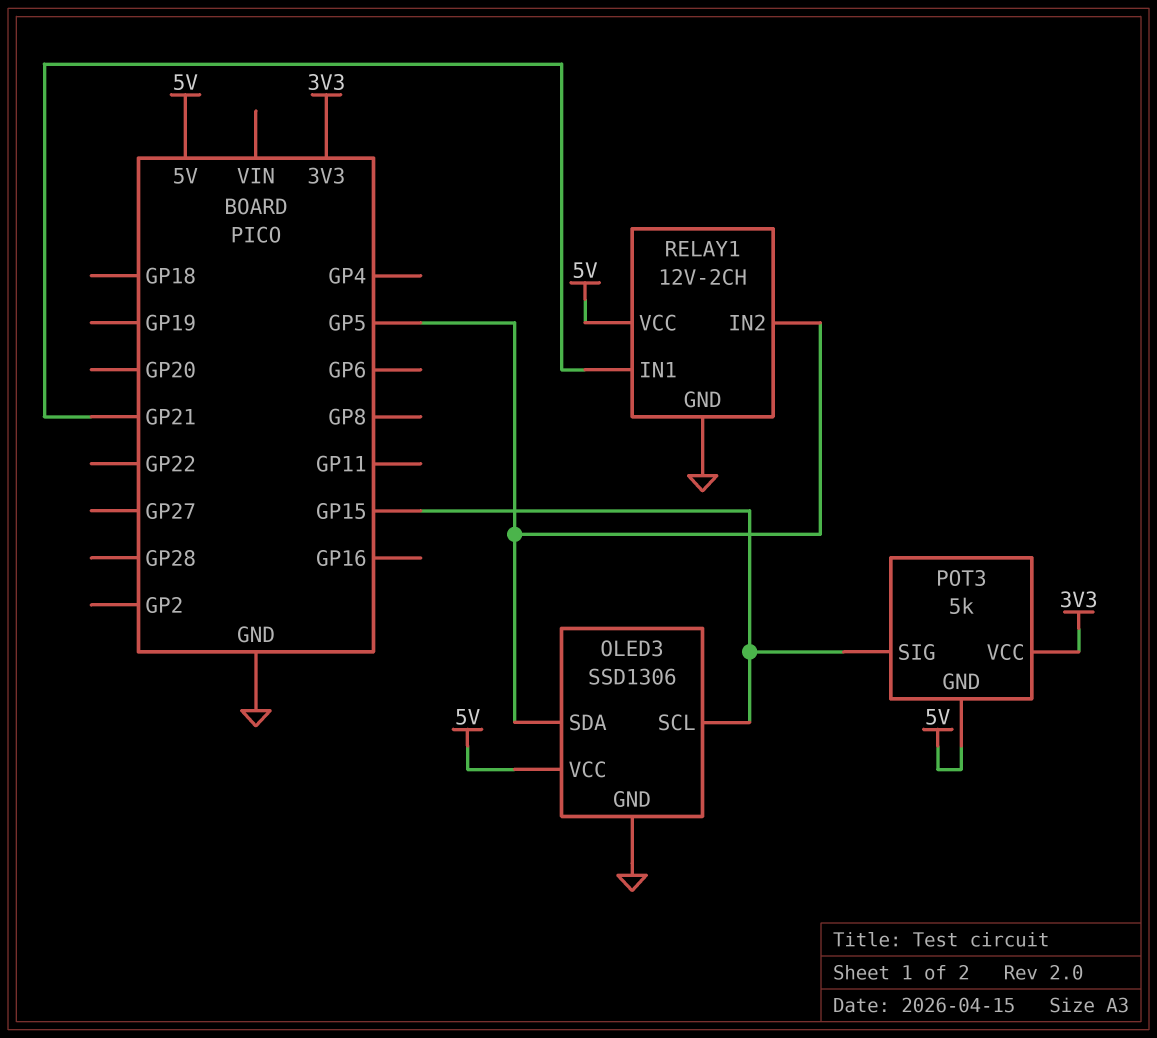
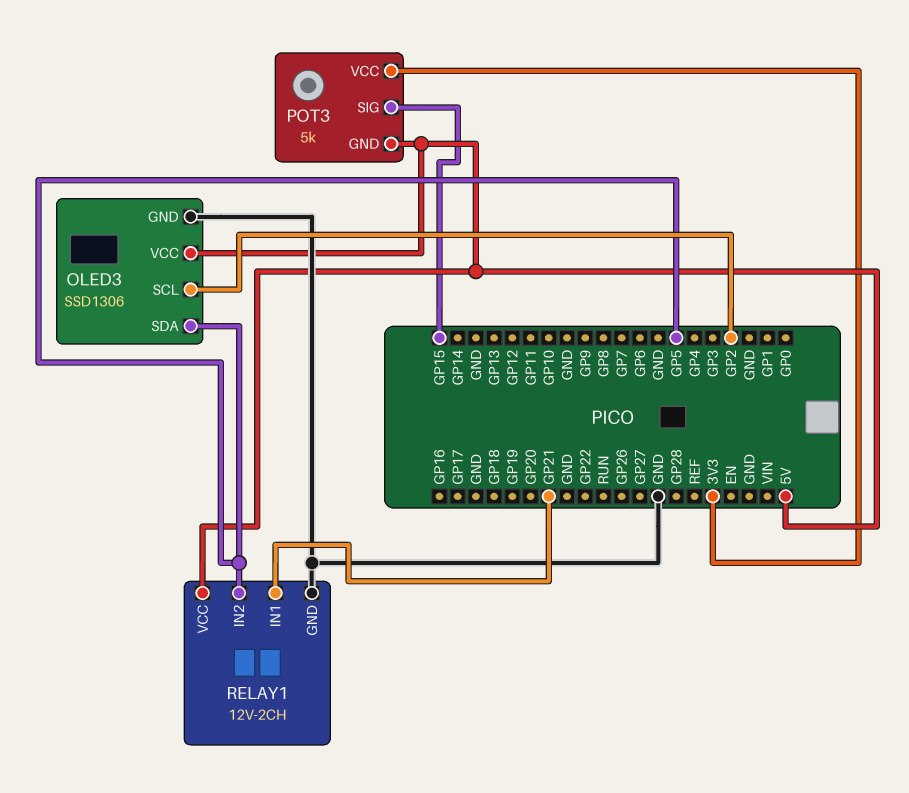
OLED3 pin SCL: GP15 -> GP2

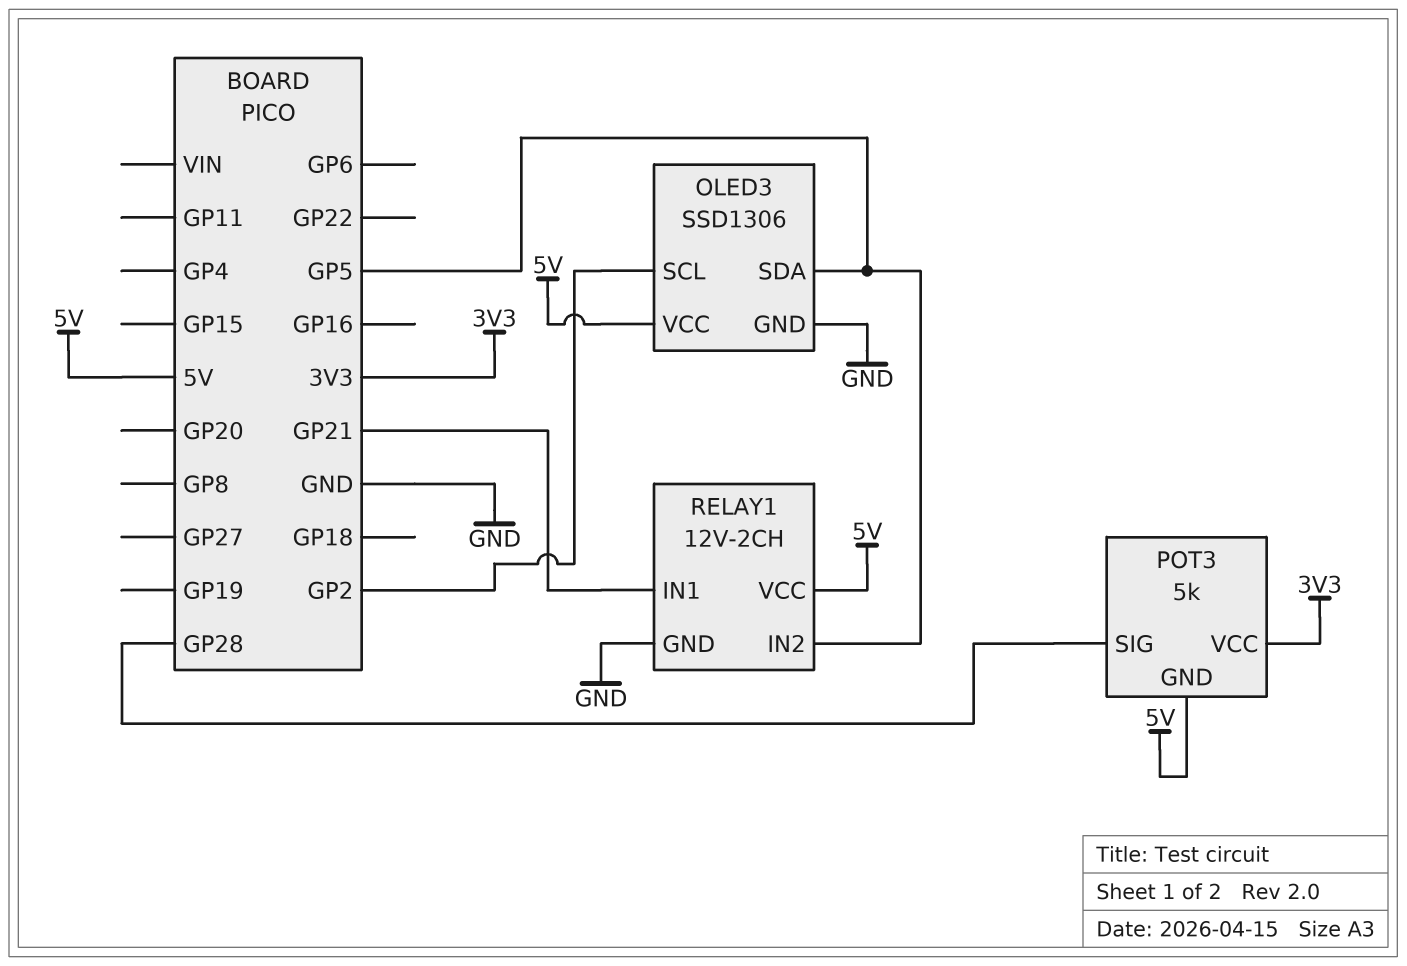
POT3 pin SIG: GP15 -> GP28

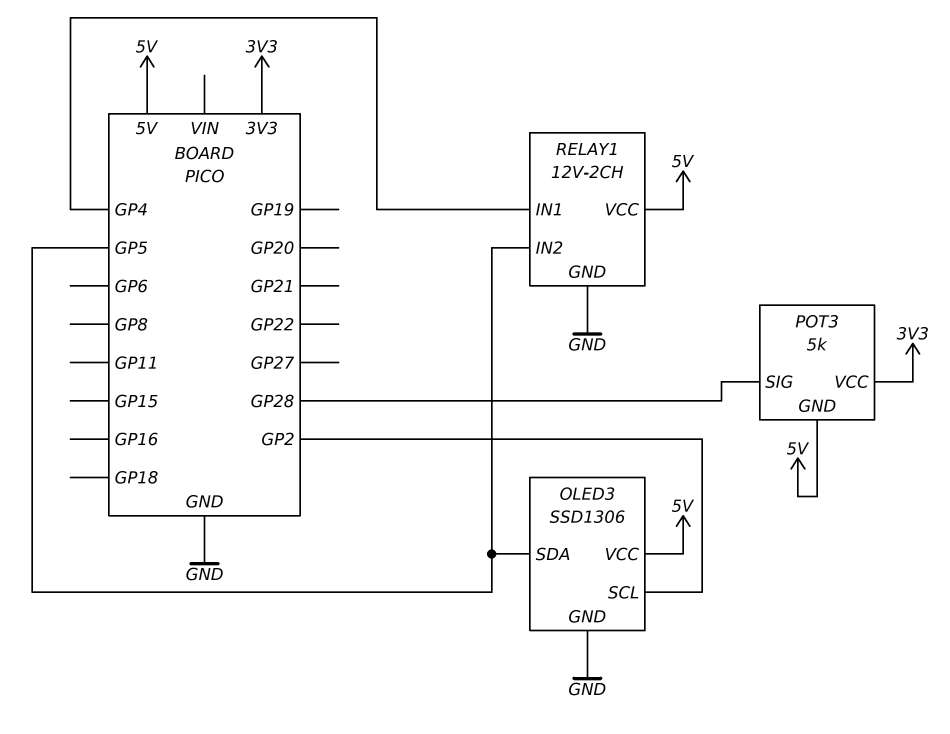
RELAY1 pin IN1: GP21 -> GP4

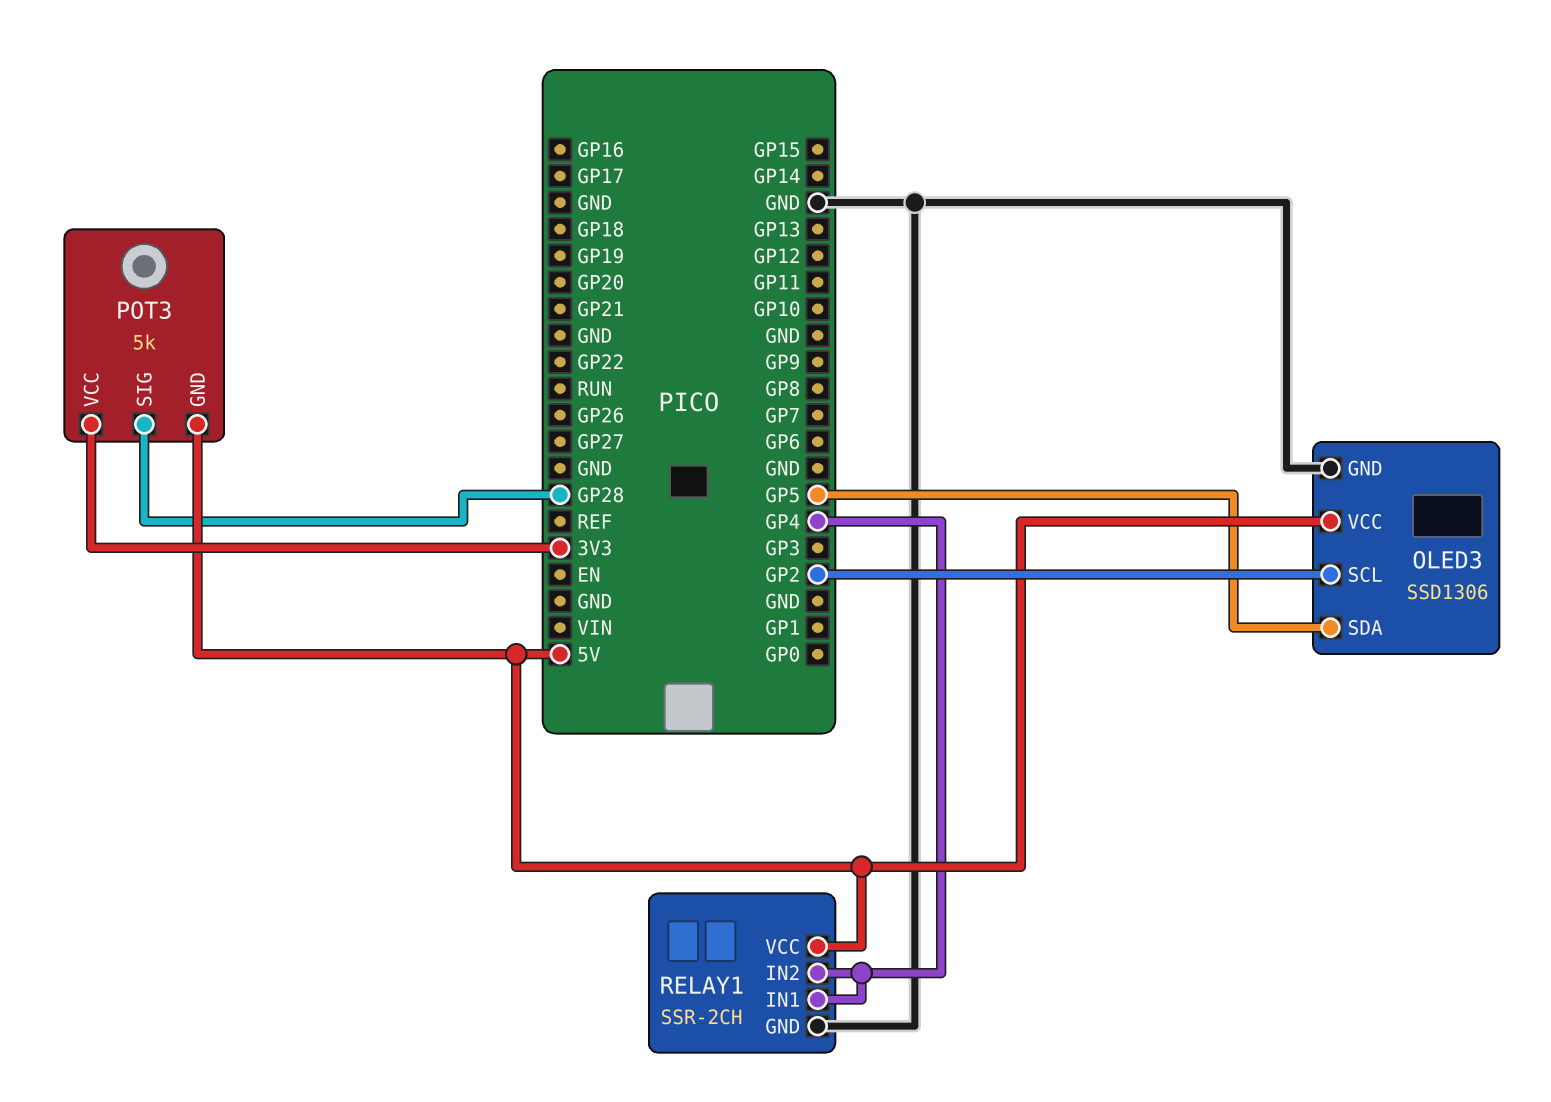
RELAY1: 12V-2CH -> SSR-2CH
RELAY1 pin IN2: GP5 -> GP4

